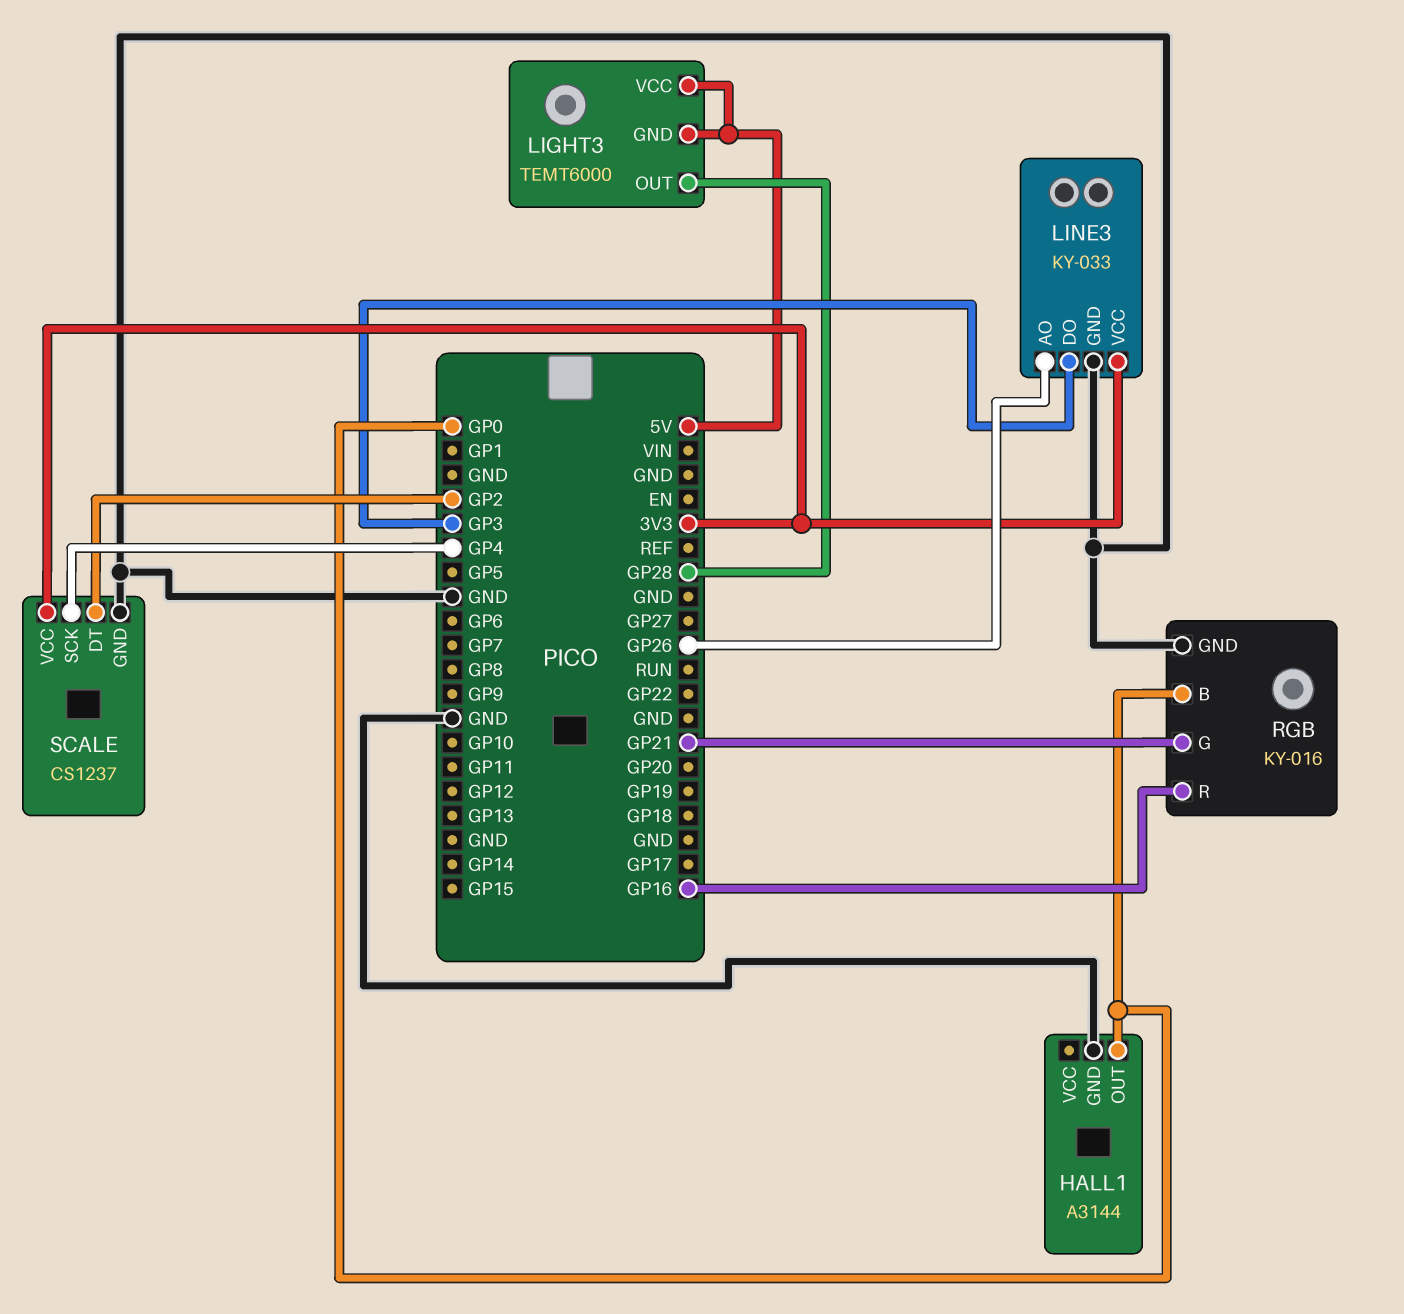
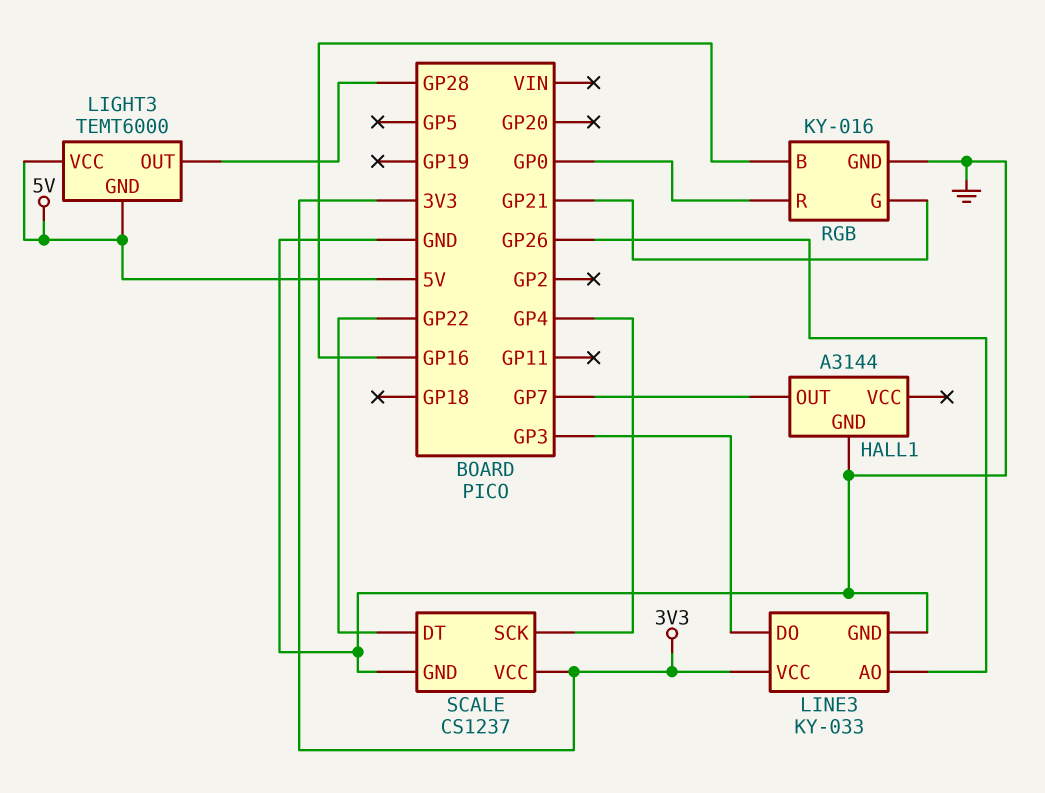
HALL1 pin OUT: GP0 -> GP7
RGB pin B: GP0 -> GP16
RGB pin R: GP16 -> GP0
SCALE pin DT: GP2 -> GP22

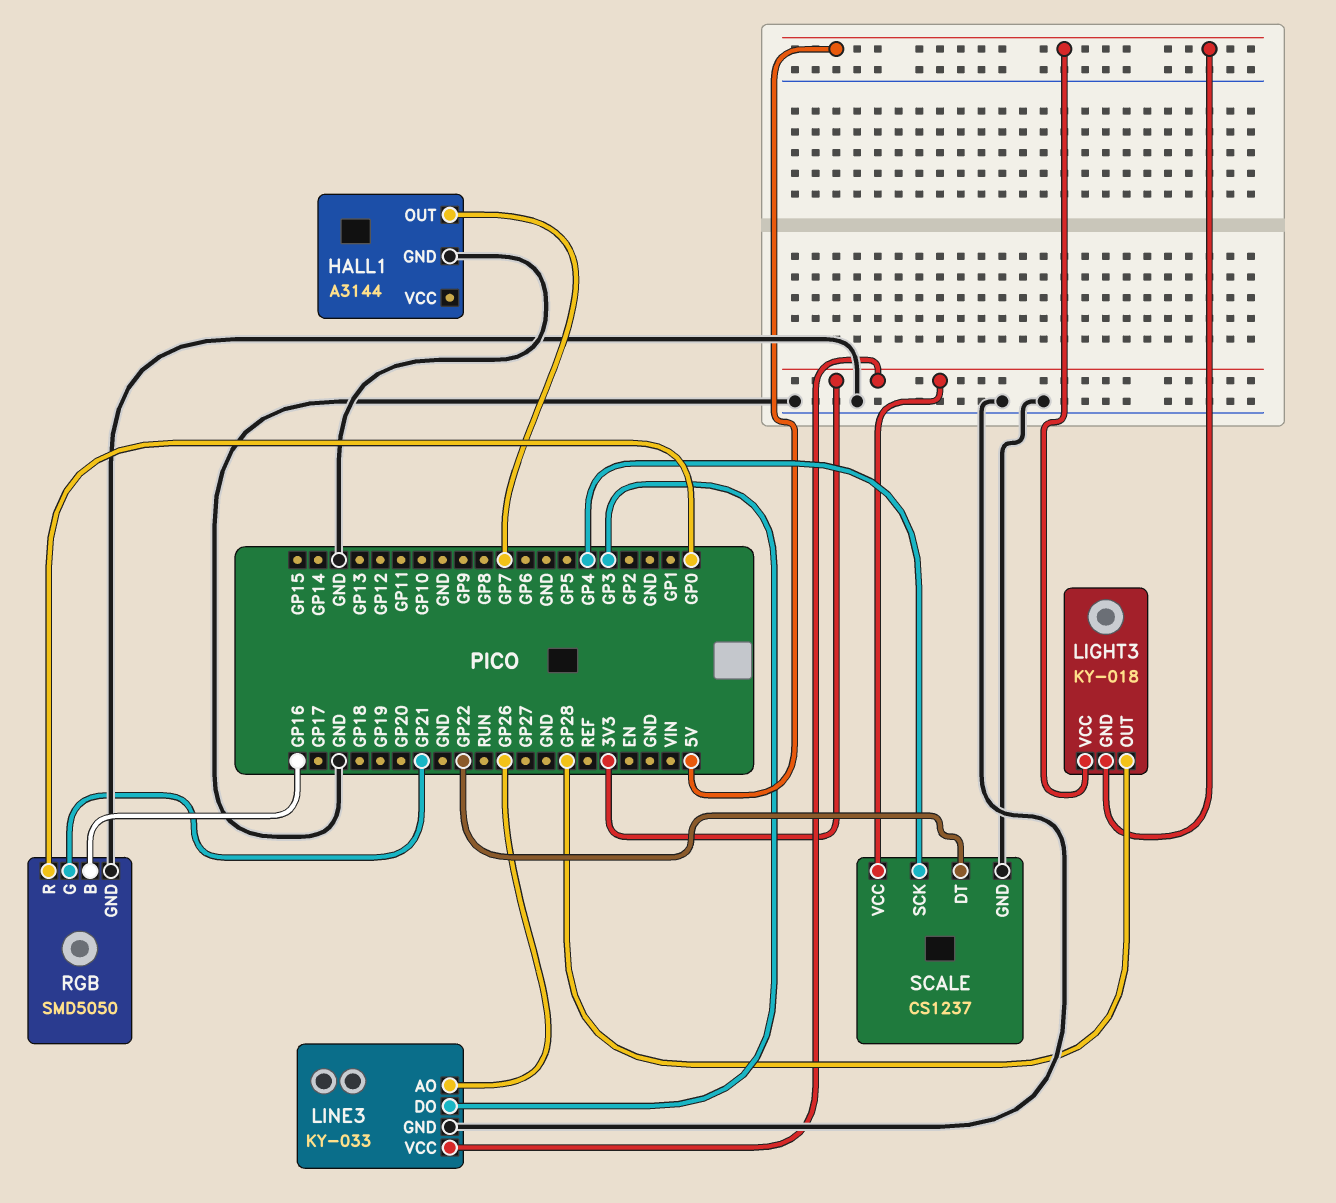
LIGHT3: TEMT6000 -> KY-018
RGB: KY-016 -> SMD5050

